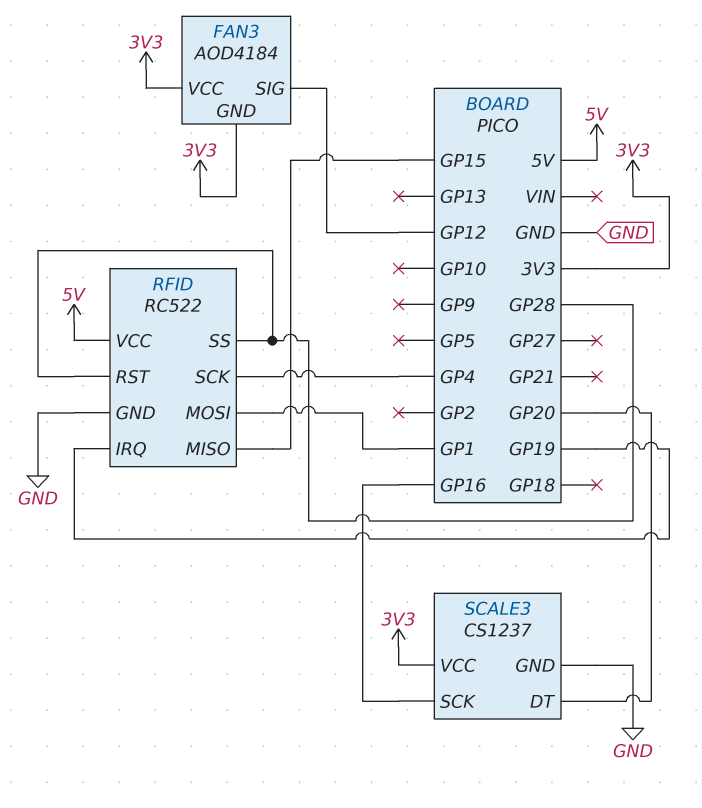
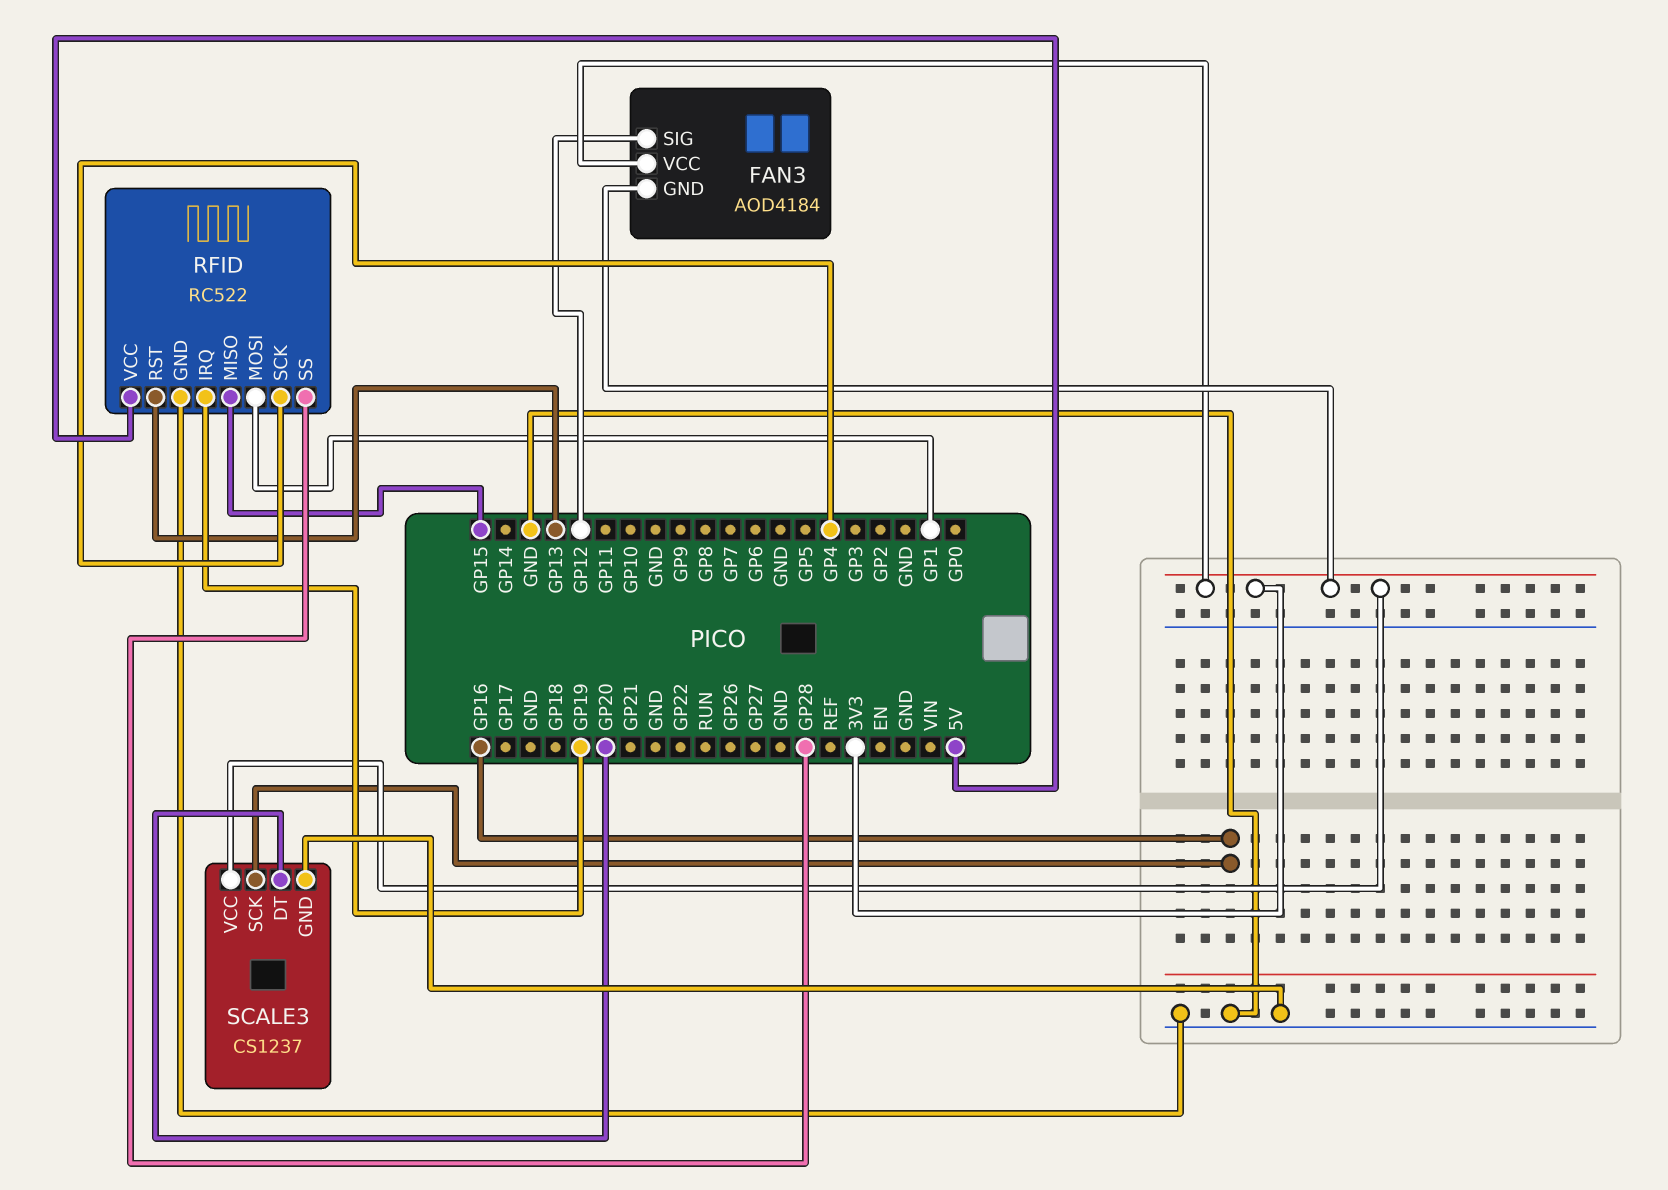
RFID pin RST: GP28 -> GP13

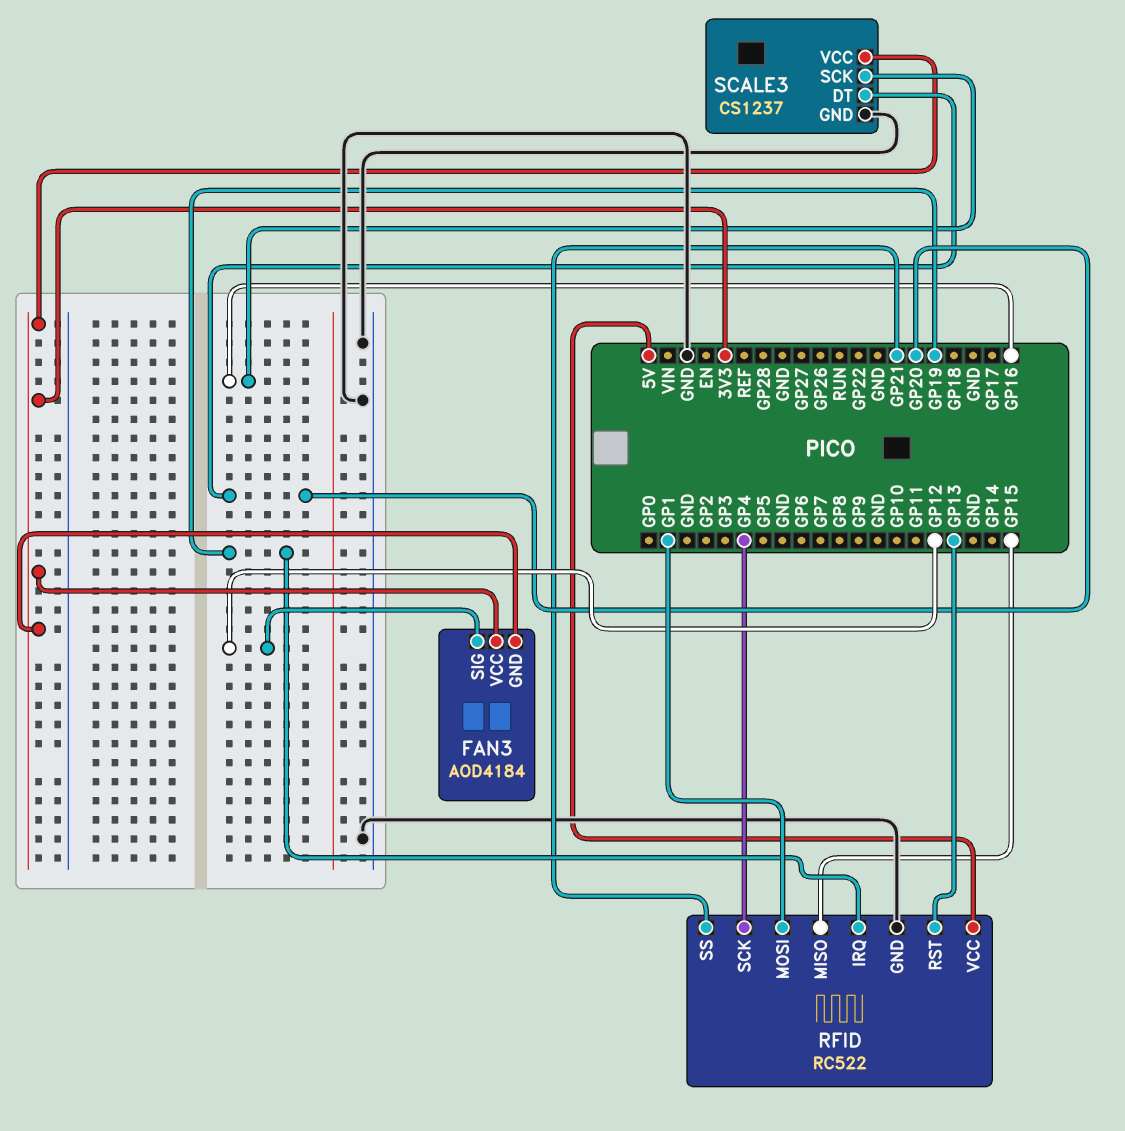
RFID pin SS: GP28 -> GP21

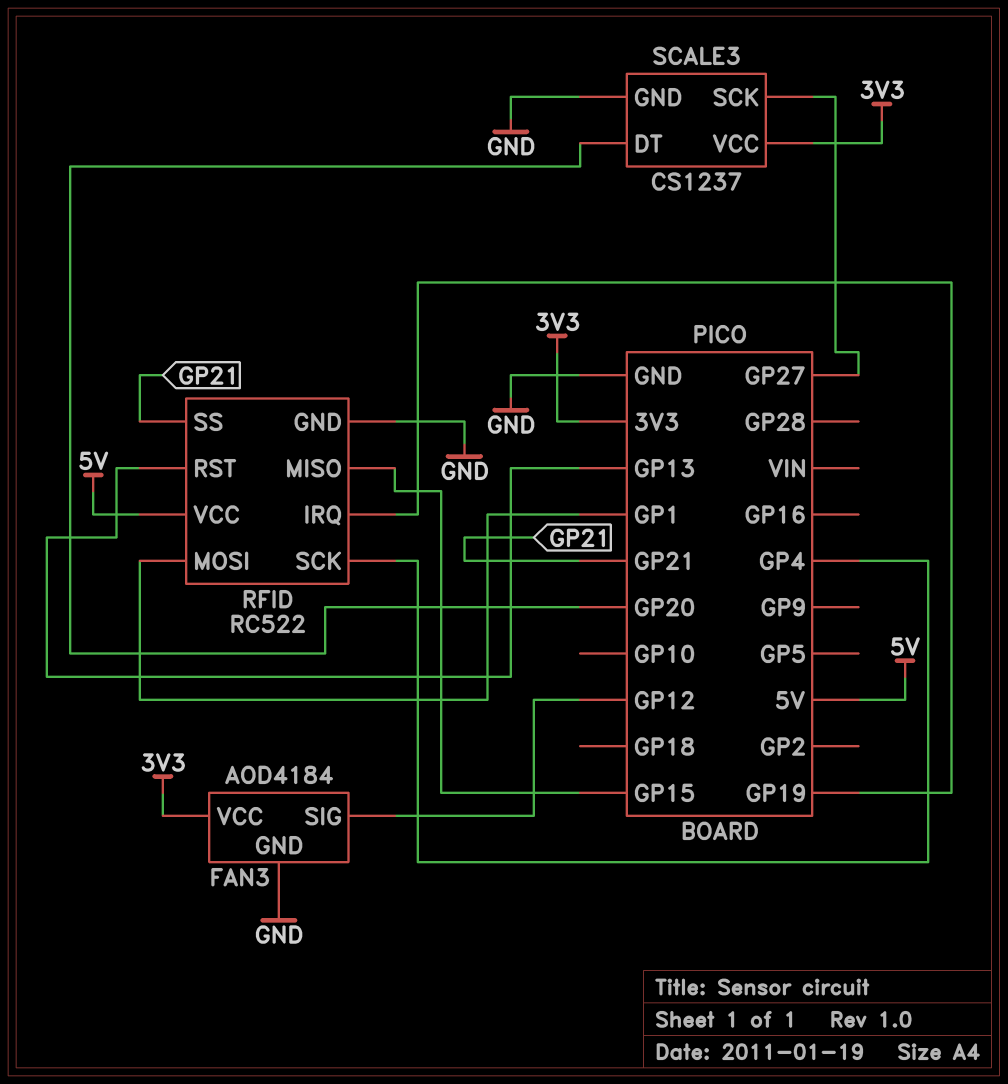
FAN3 pin GND: 3V3 -> GND
SCALE3 pin SCK: GP16 -> GP27

